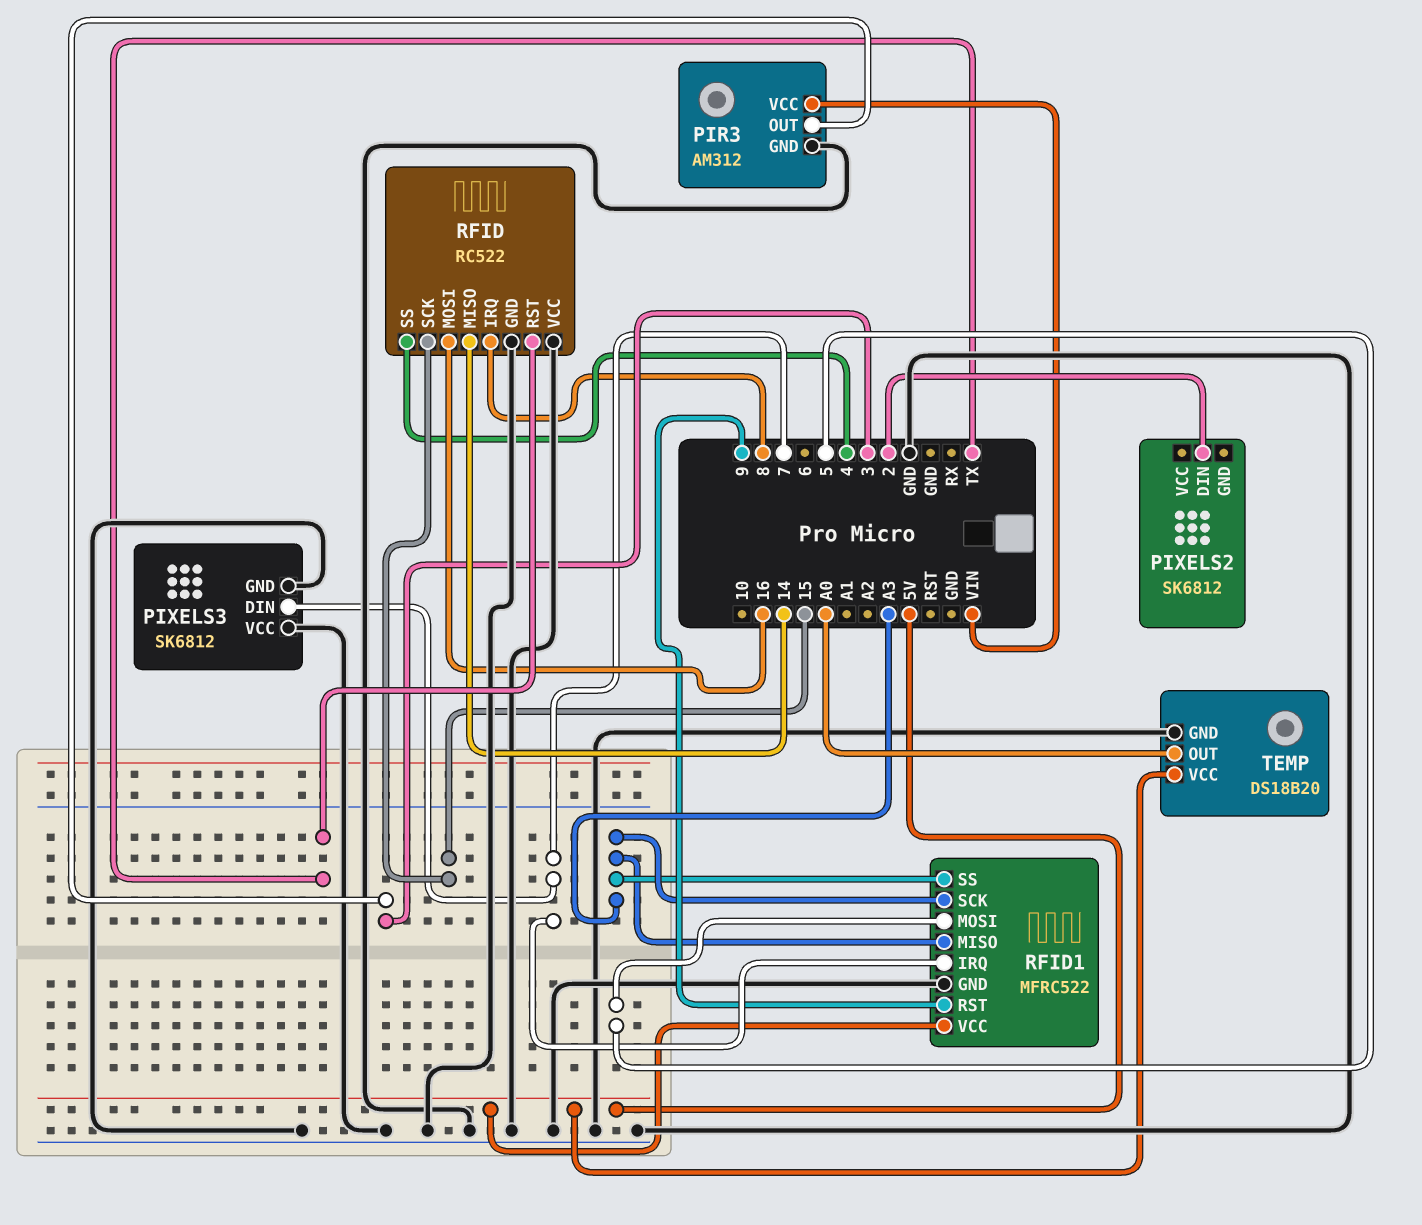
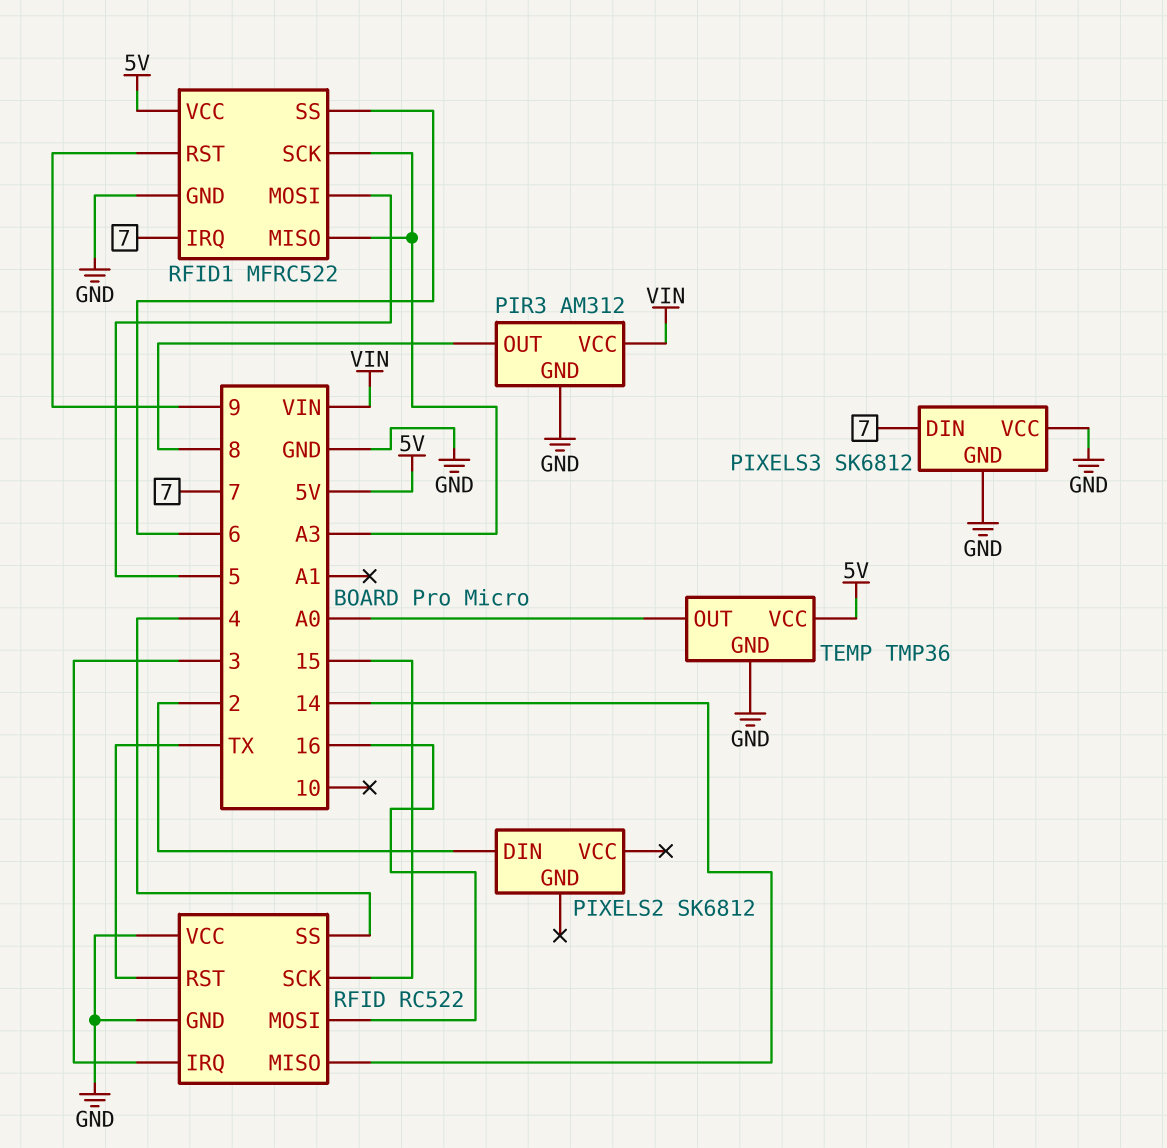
PIR3 pin OUT: 3 -> 8
RFID pin IRQ: 8 -> 3
RFID1 pin SS: A3 -> 6
TEMP: DS18B20 -> TMP36

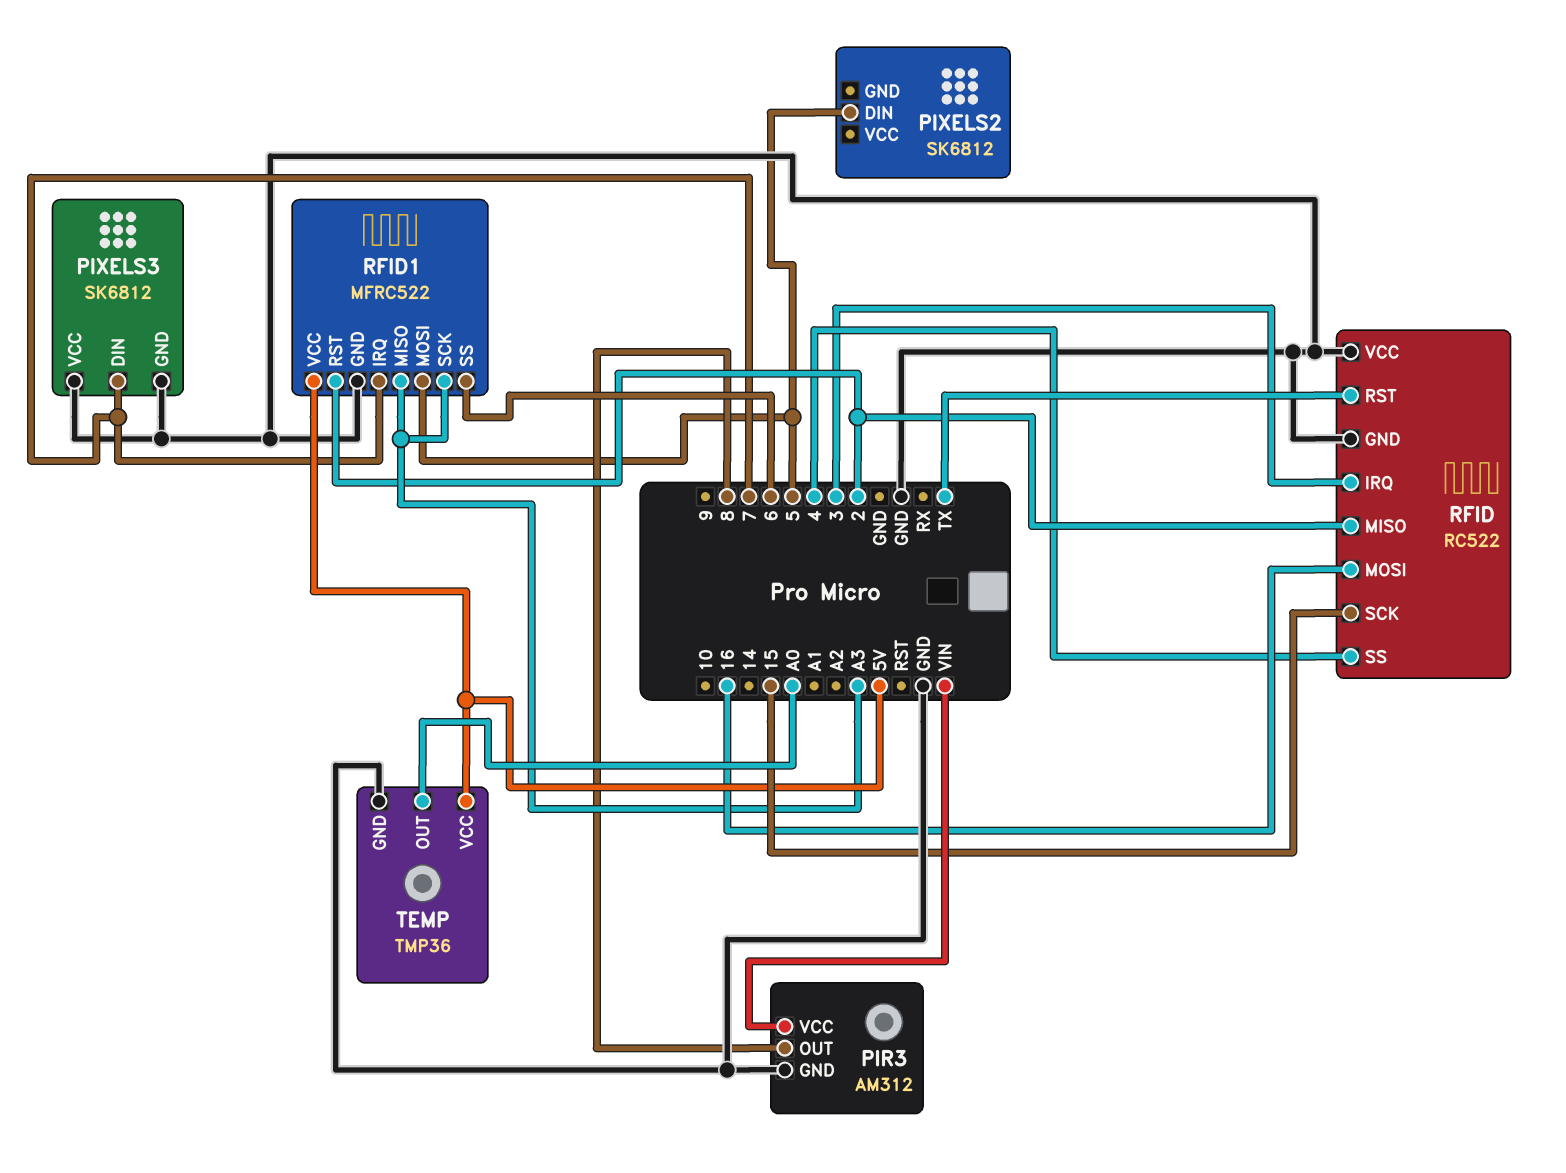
PIXELS2 pin DIN: 2 -> 5
RFID pin MISO: 14 -> 2
RFID1 pin RST: 9 -> 2

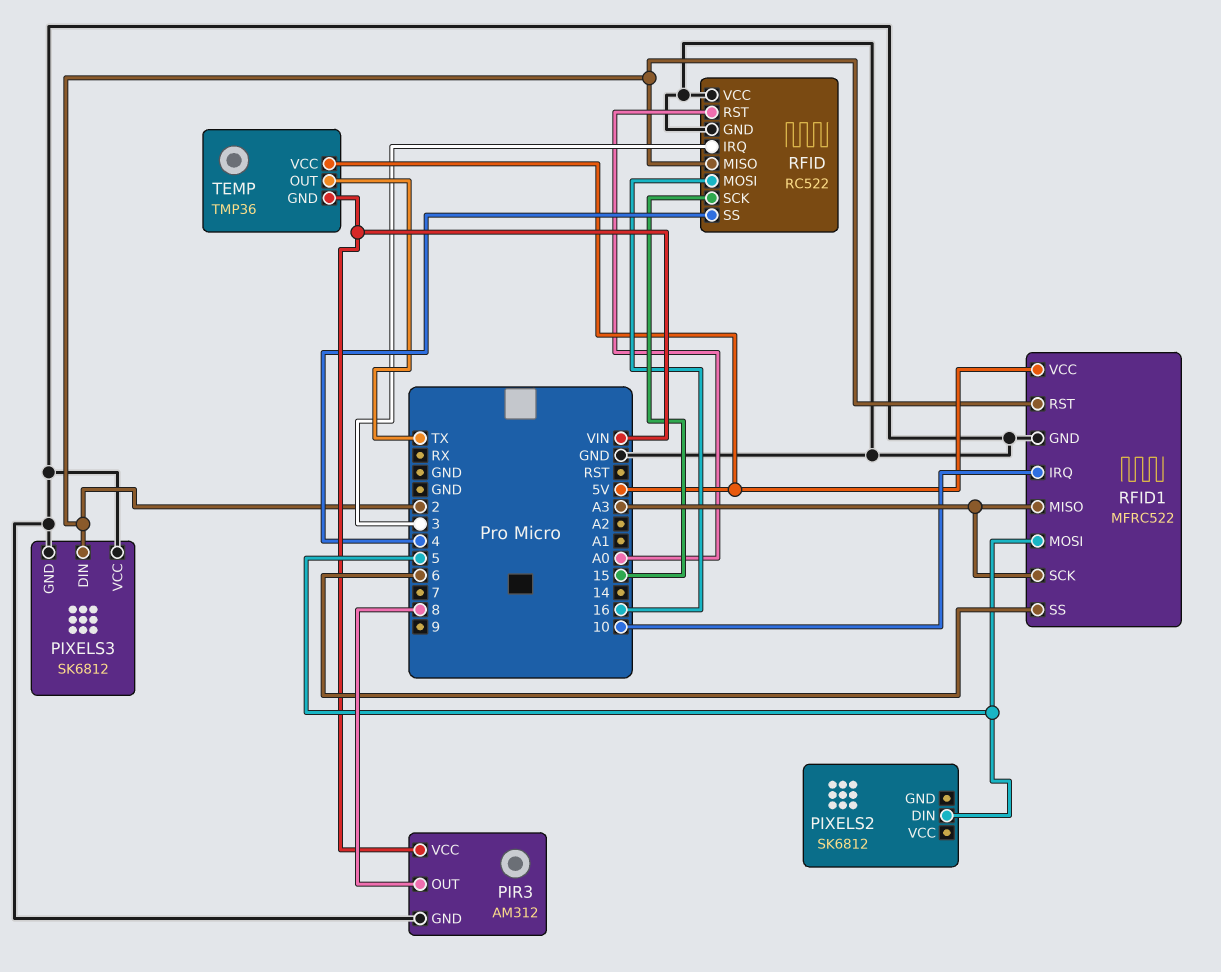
PIXELS3 pin DIN: 7 -> 2
RFID pin RST: TX -> A0
RFID1 pin IRQ: 7 -> 10
TEMP pin GND: GND -> VIN
TEMP pin OUT: A0 -> TX

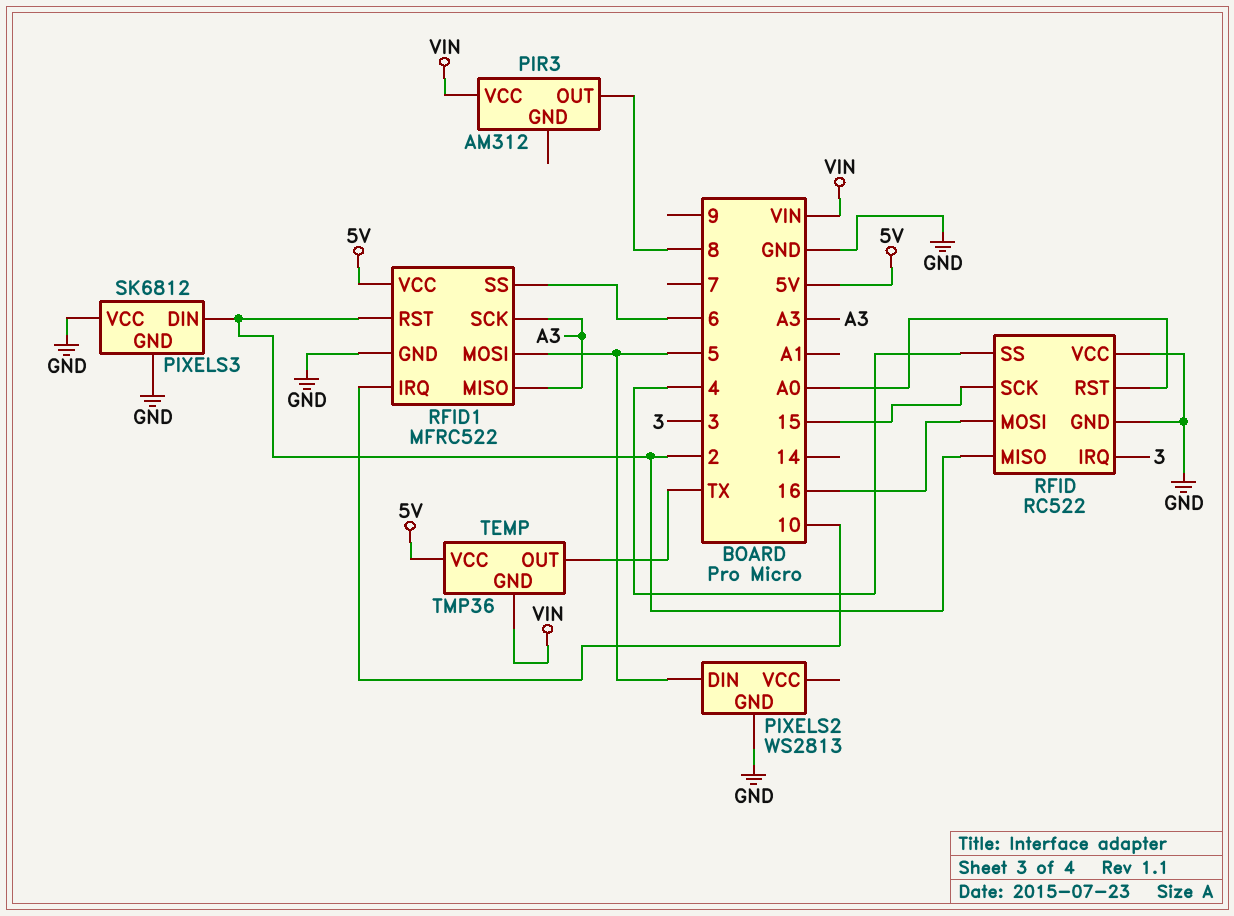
PIR3 pin GND: GND -> none
PIXELS2: SK6812 -> WS2813
PIXELS2 pin GND: none -> GND

